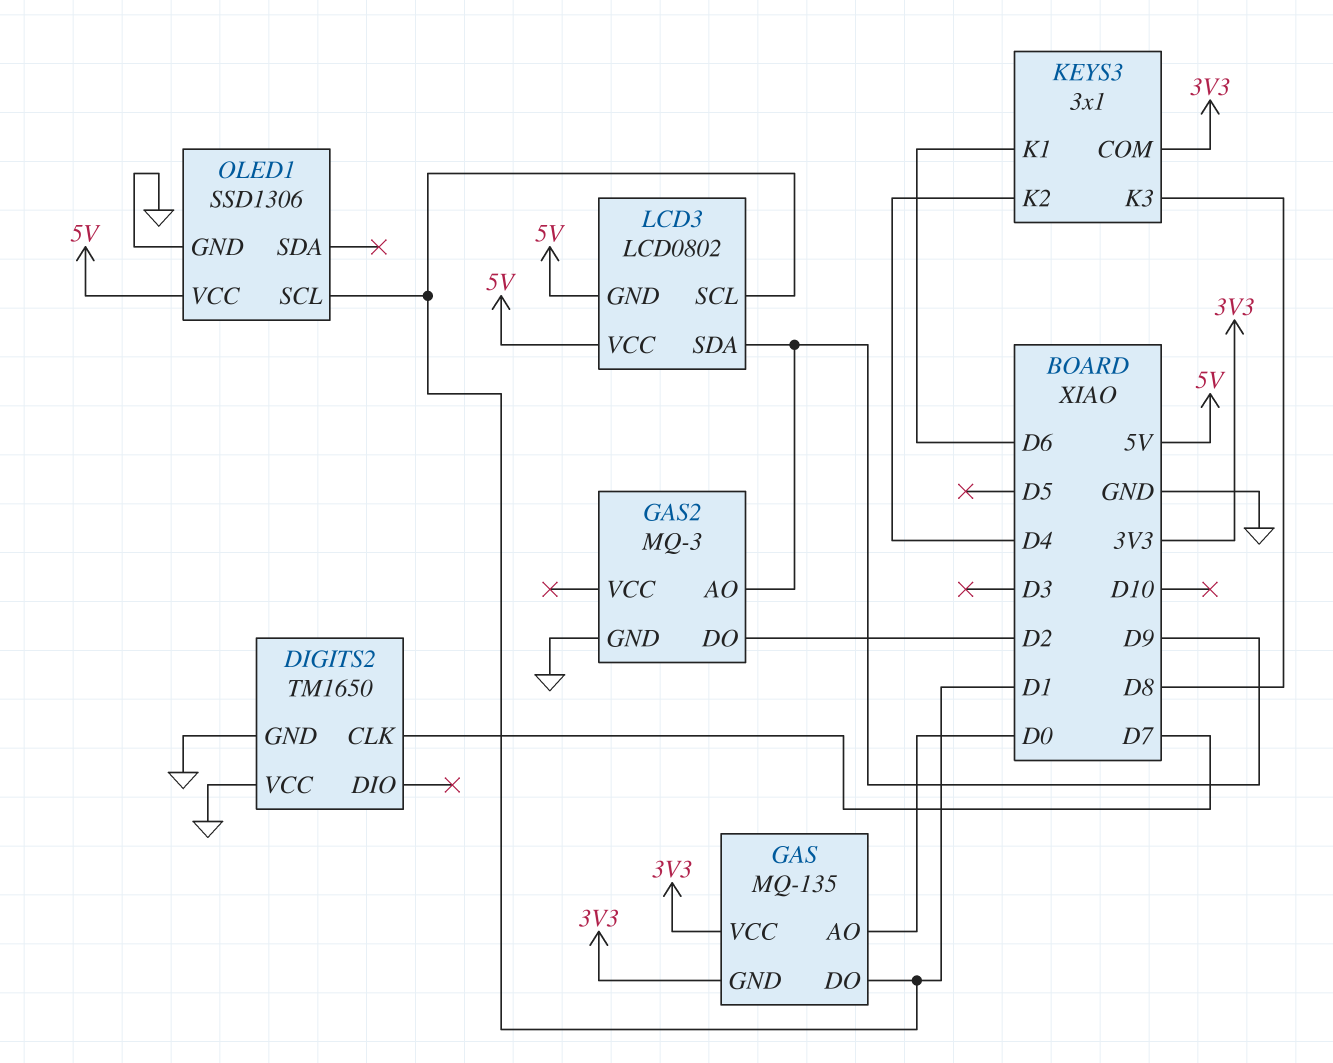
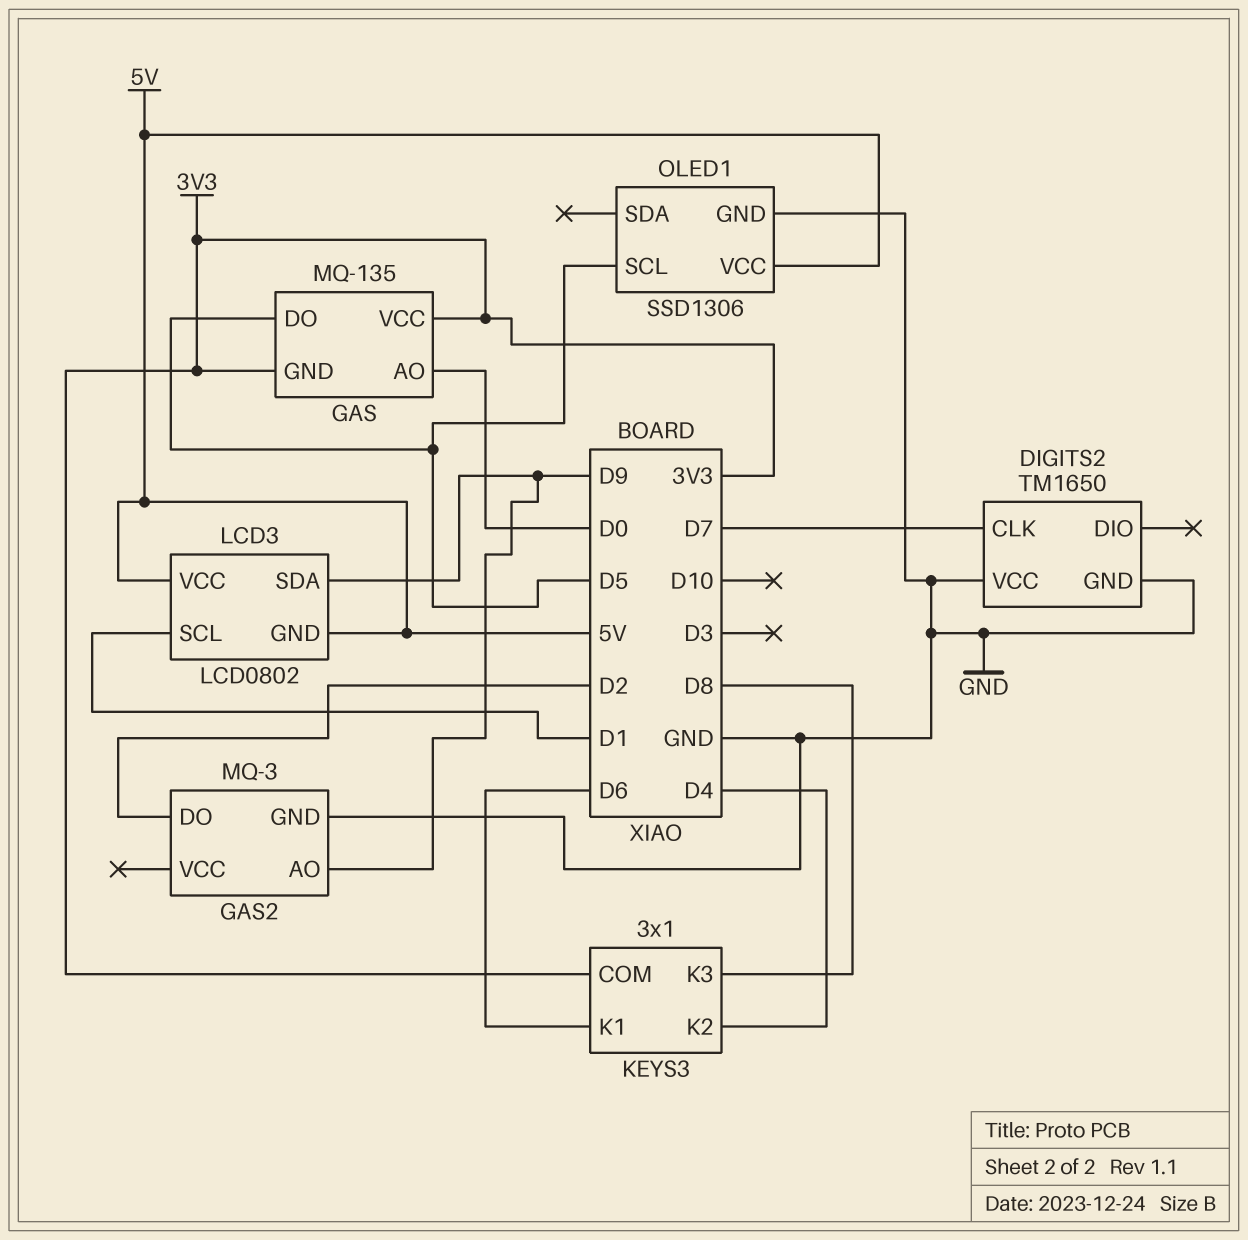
GAS pin DO: D1 -> D5
OLED1 pin SCL: D1 -> D5

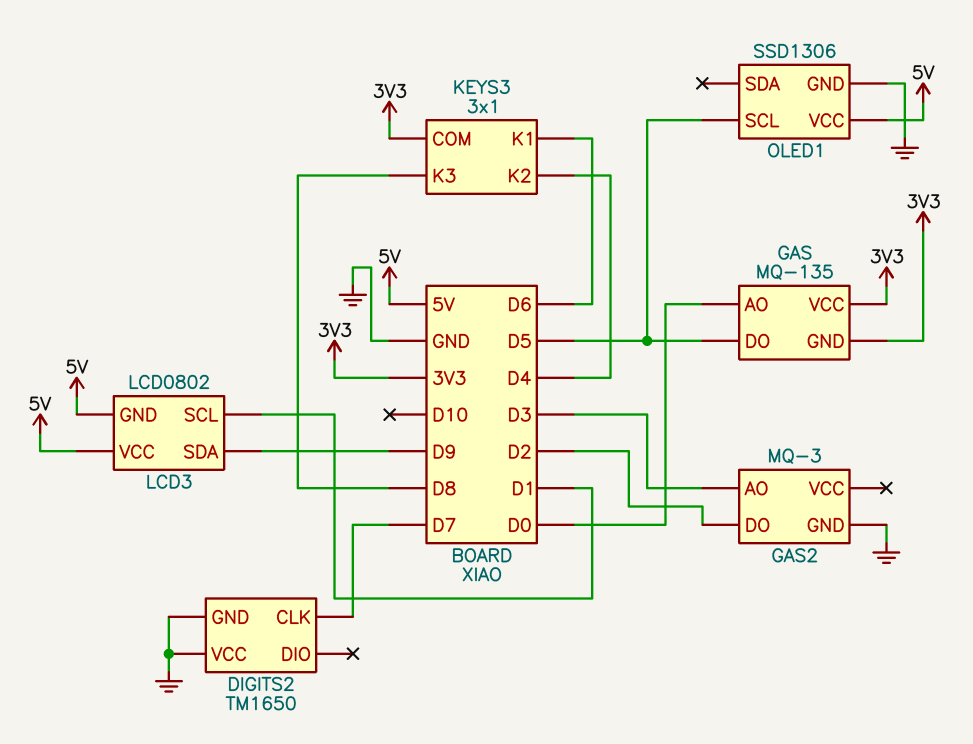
GAS2 pin AO: D9 -> D3

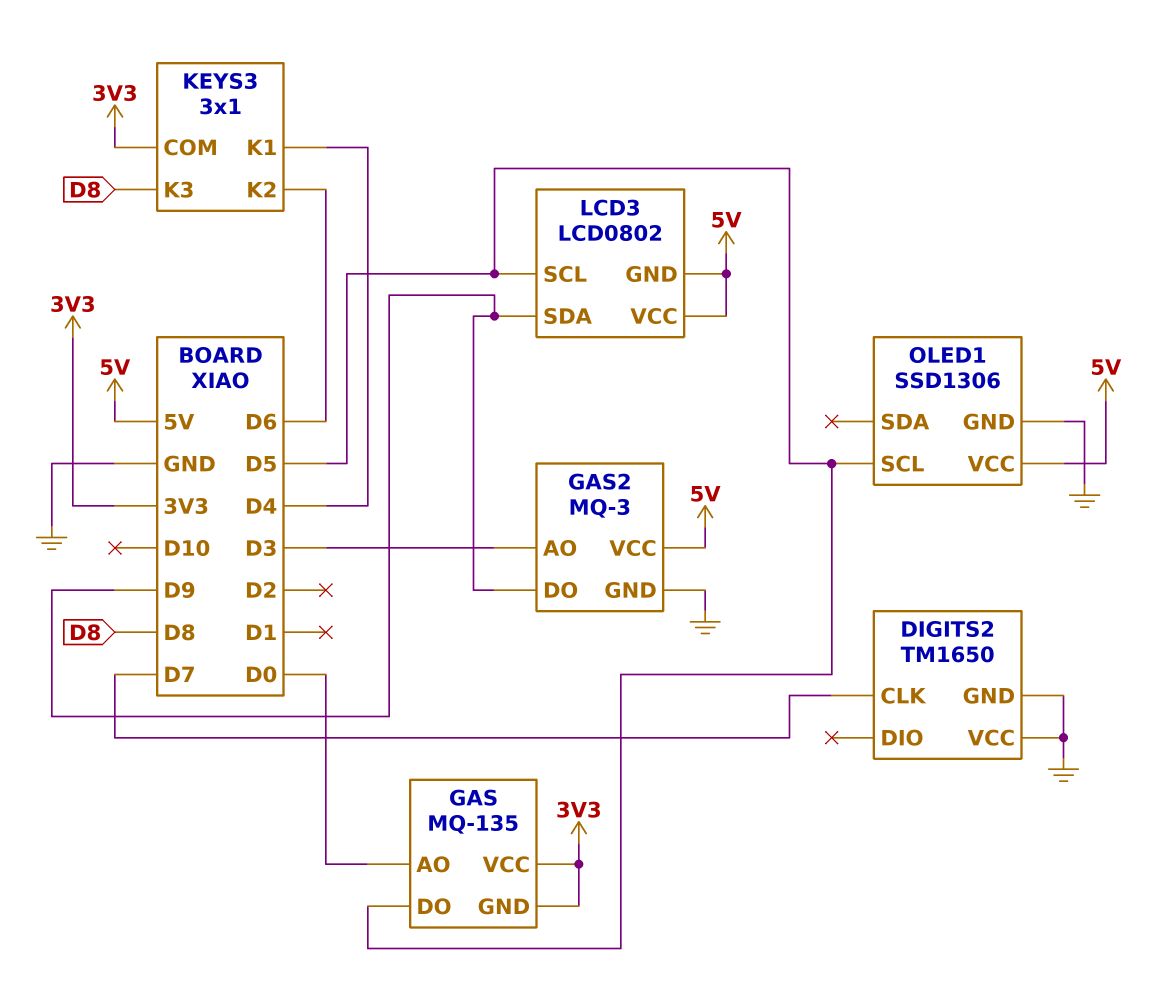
GAS2 pin DO: D2 -> D9
GAS2 pin VCC: none -> 5V
KEYS3 pin K1: D6 -> D4
KEYS3 pin K2: D4 -> D6
LCD3 pin SCL: D1 -> D5

